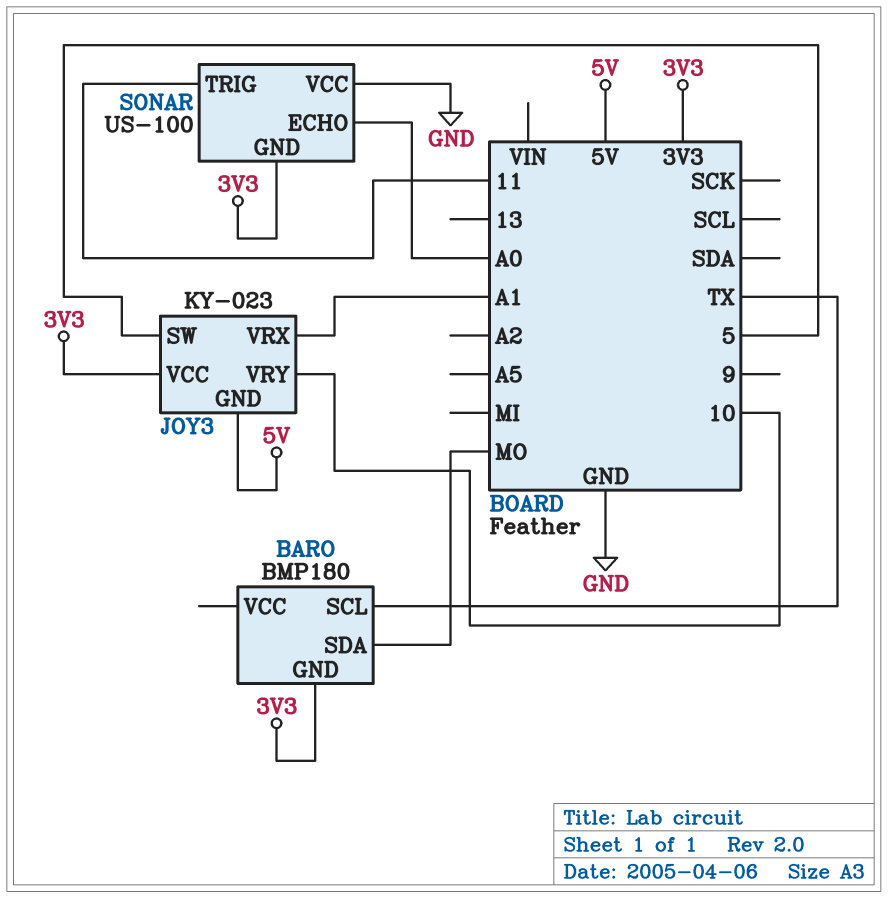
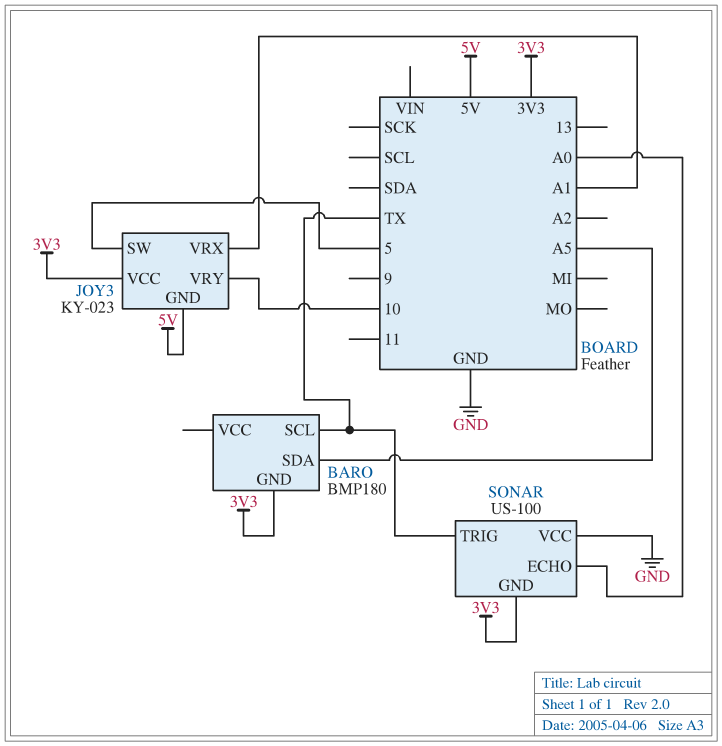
BARO pin SDA: MO -> A5
SONAR pin TRIG: 11 -> TX

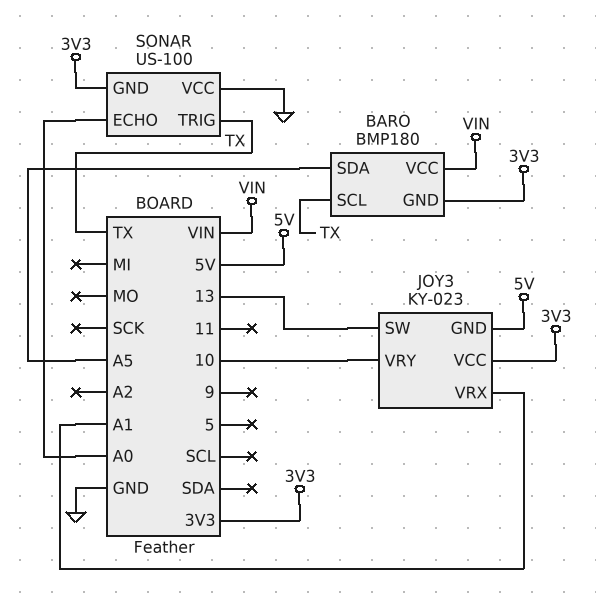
BARO pin VCC: none -> VIN
JOY3 pin SW: 5 -> 13

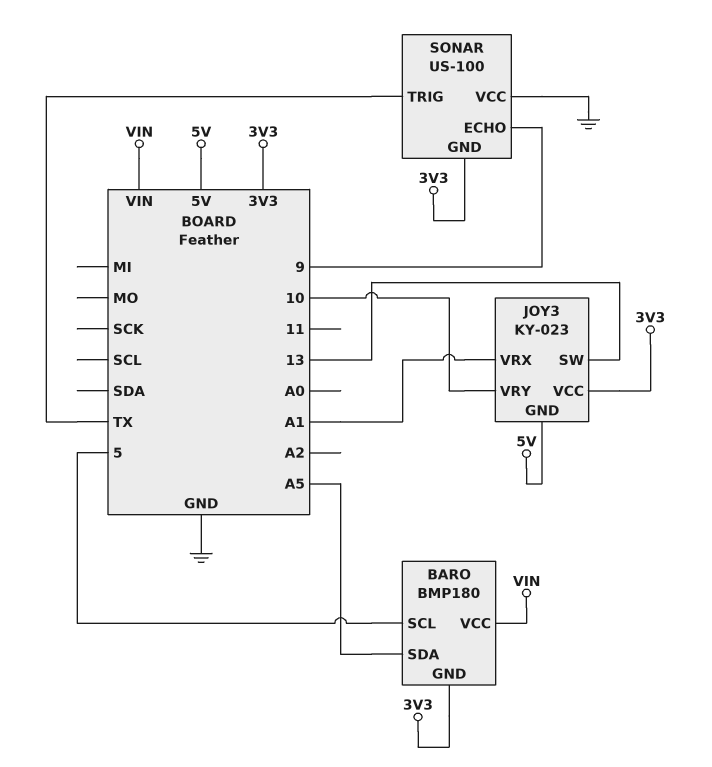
BARO pin SCL: TX -> 5
SONAR pin ECHO: A0 -> 9

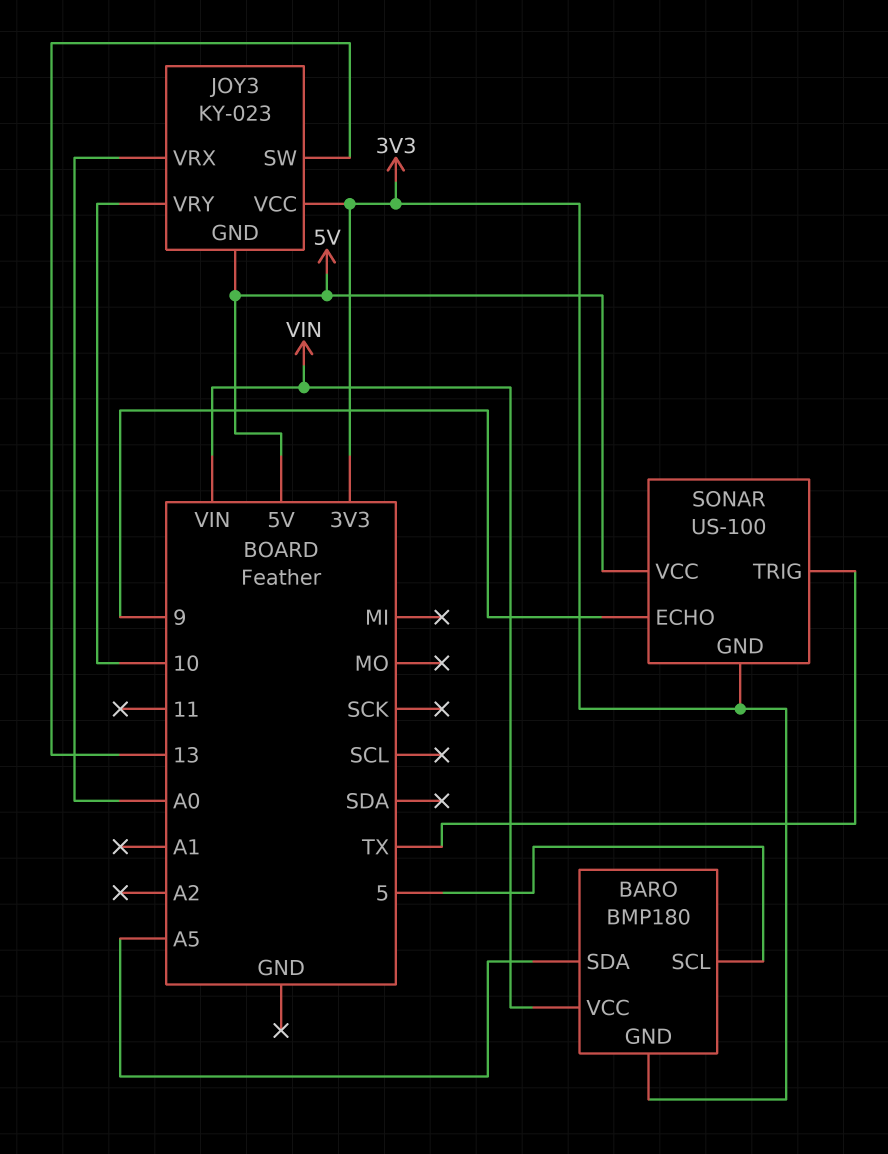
JOY3 pin VRX: A1 -> A0
SONAR pin VCC: GND -> 5V

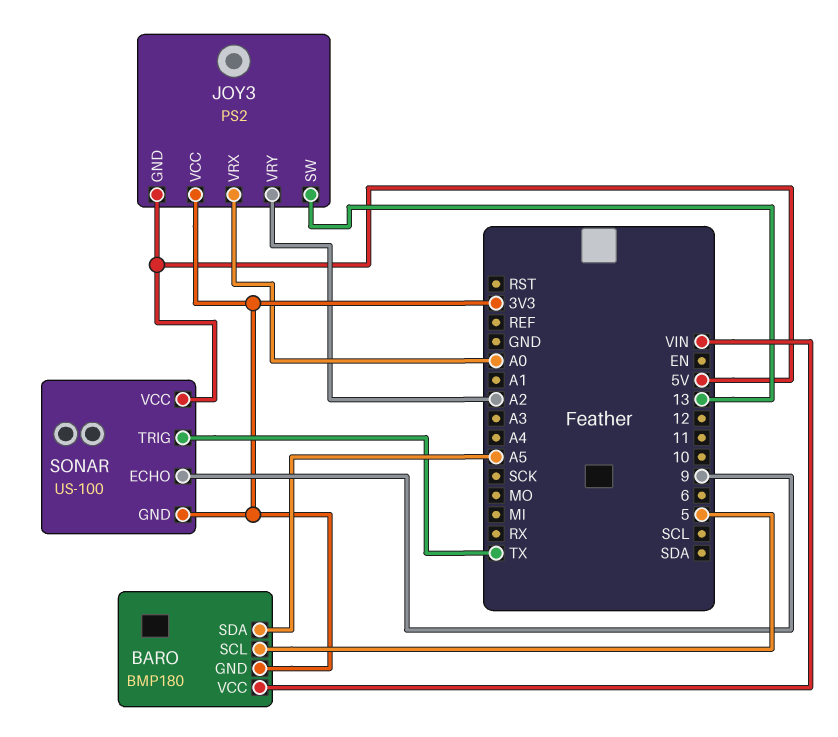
JOY3: KY-023 -> PS2
JOY3 pin VRY: 10 -> A2

